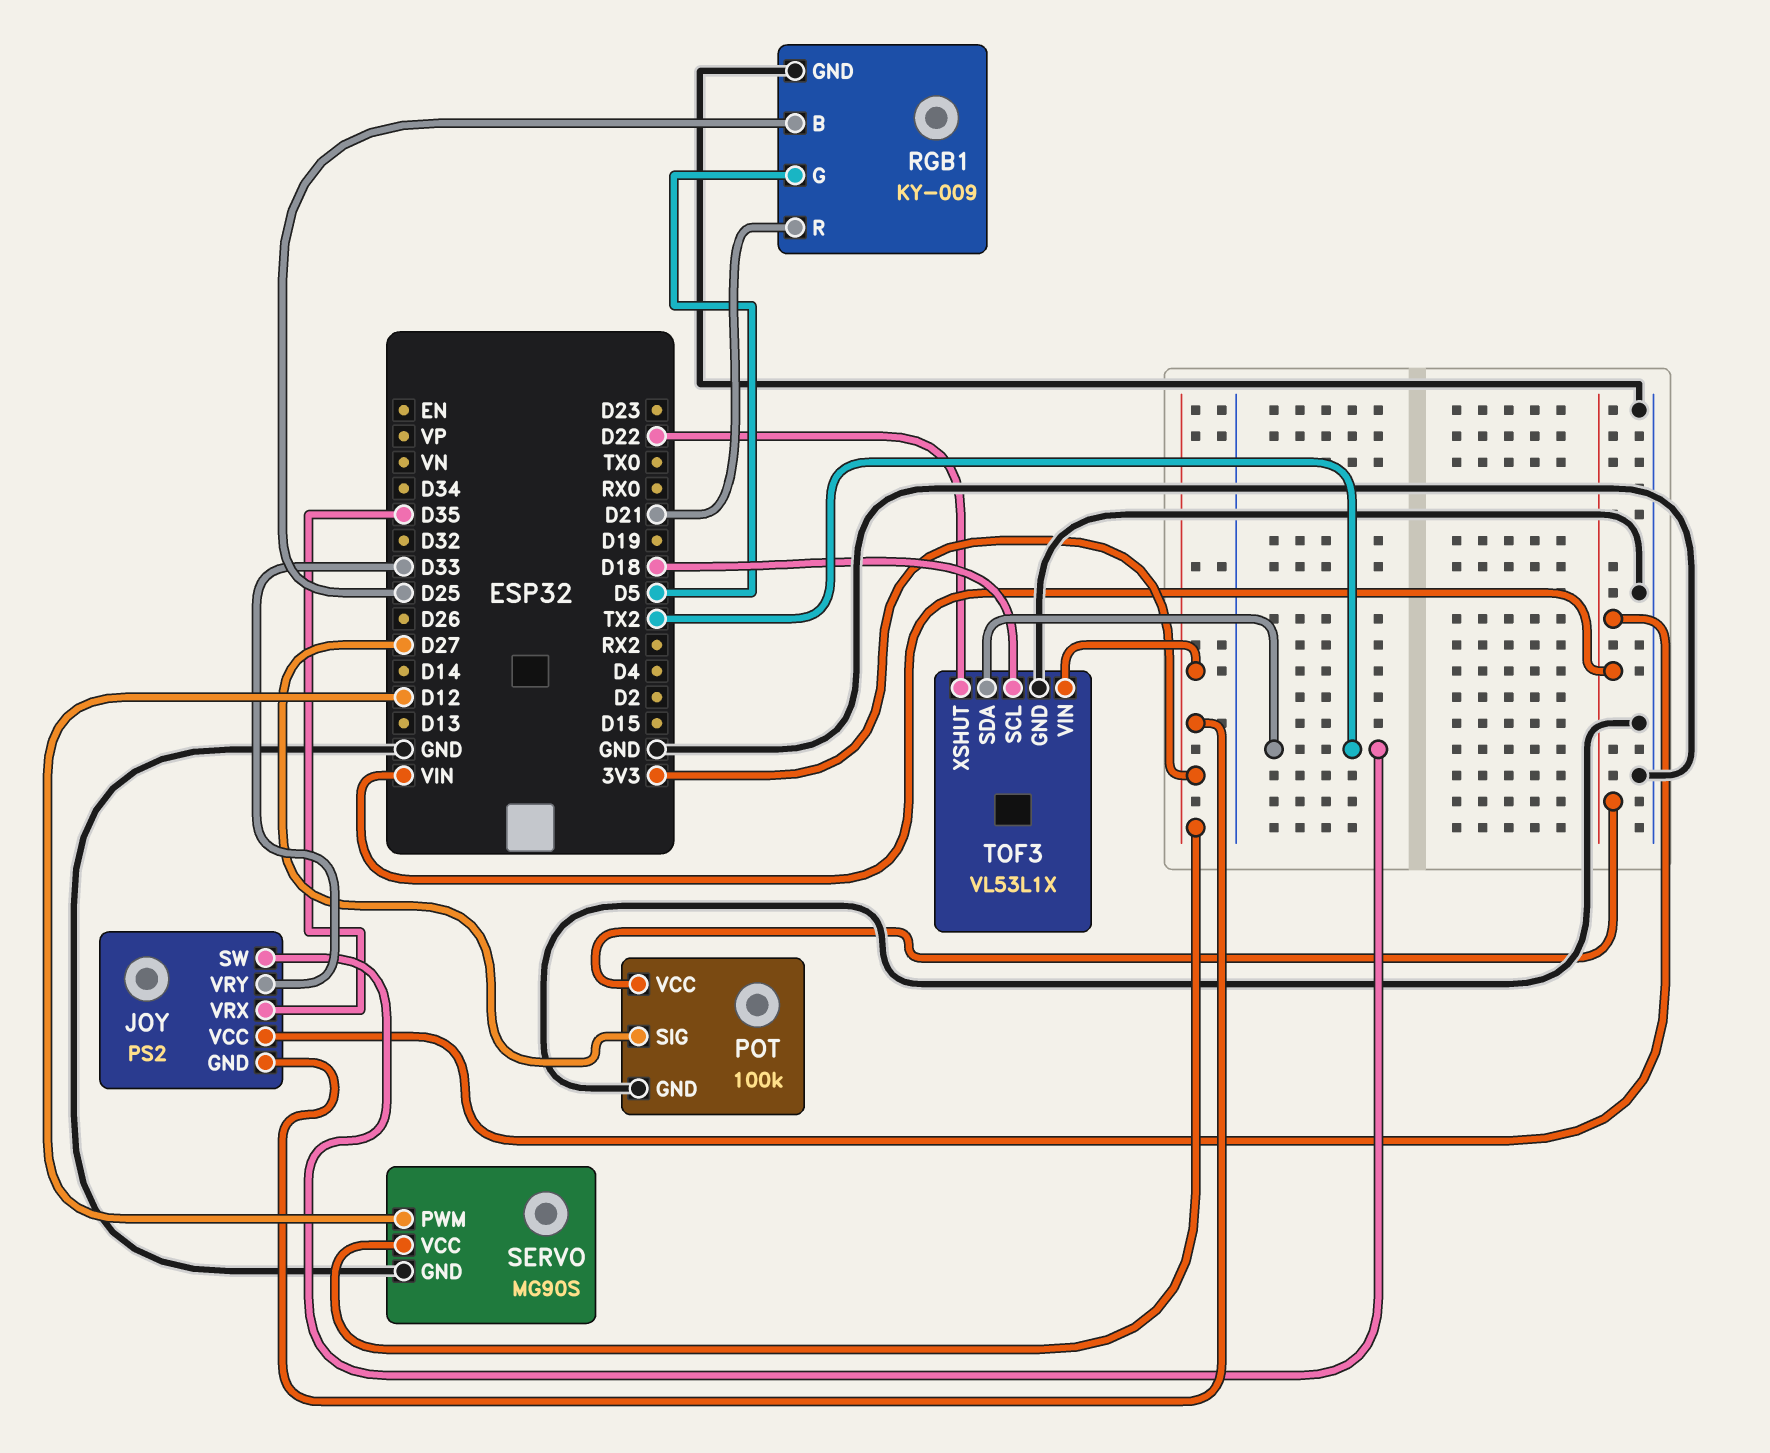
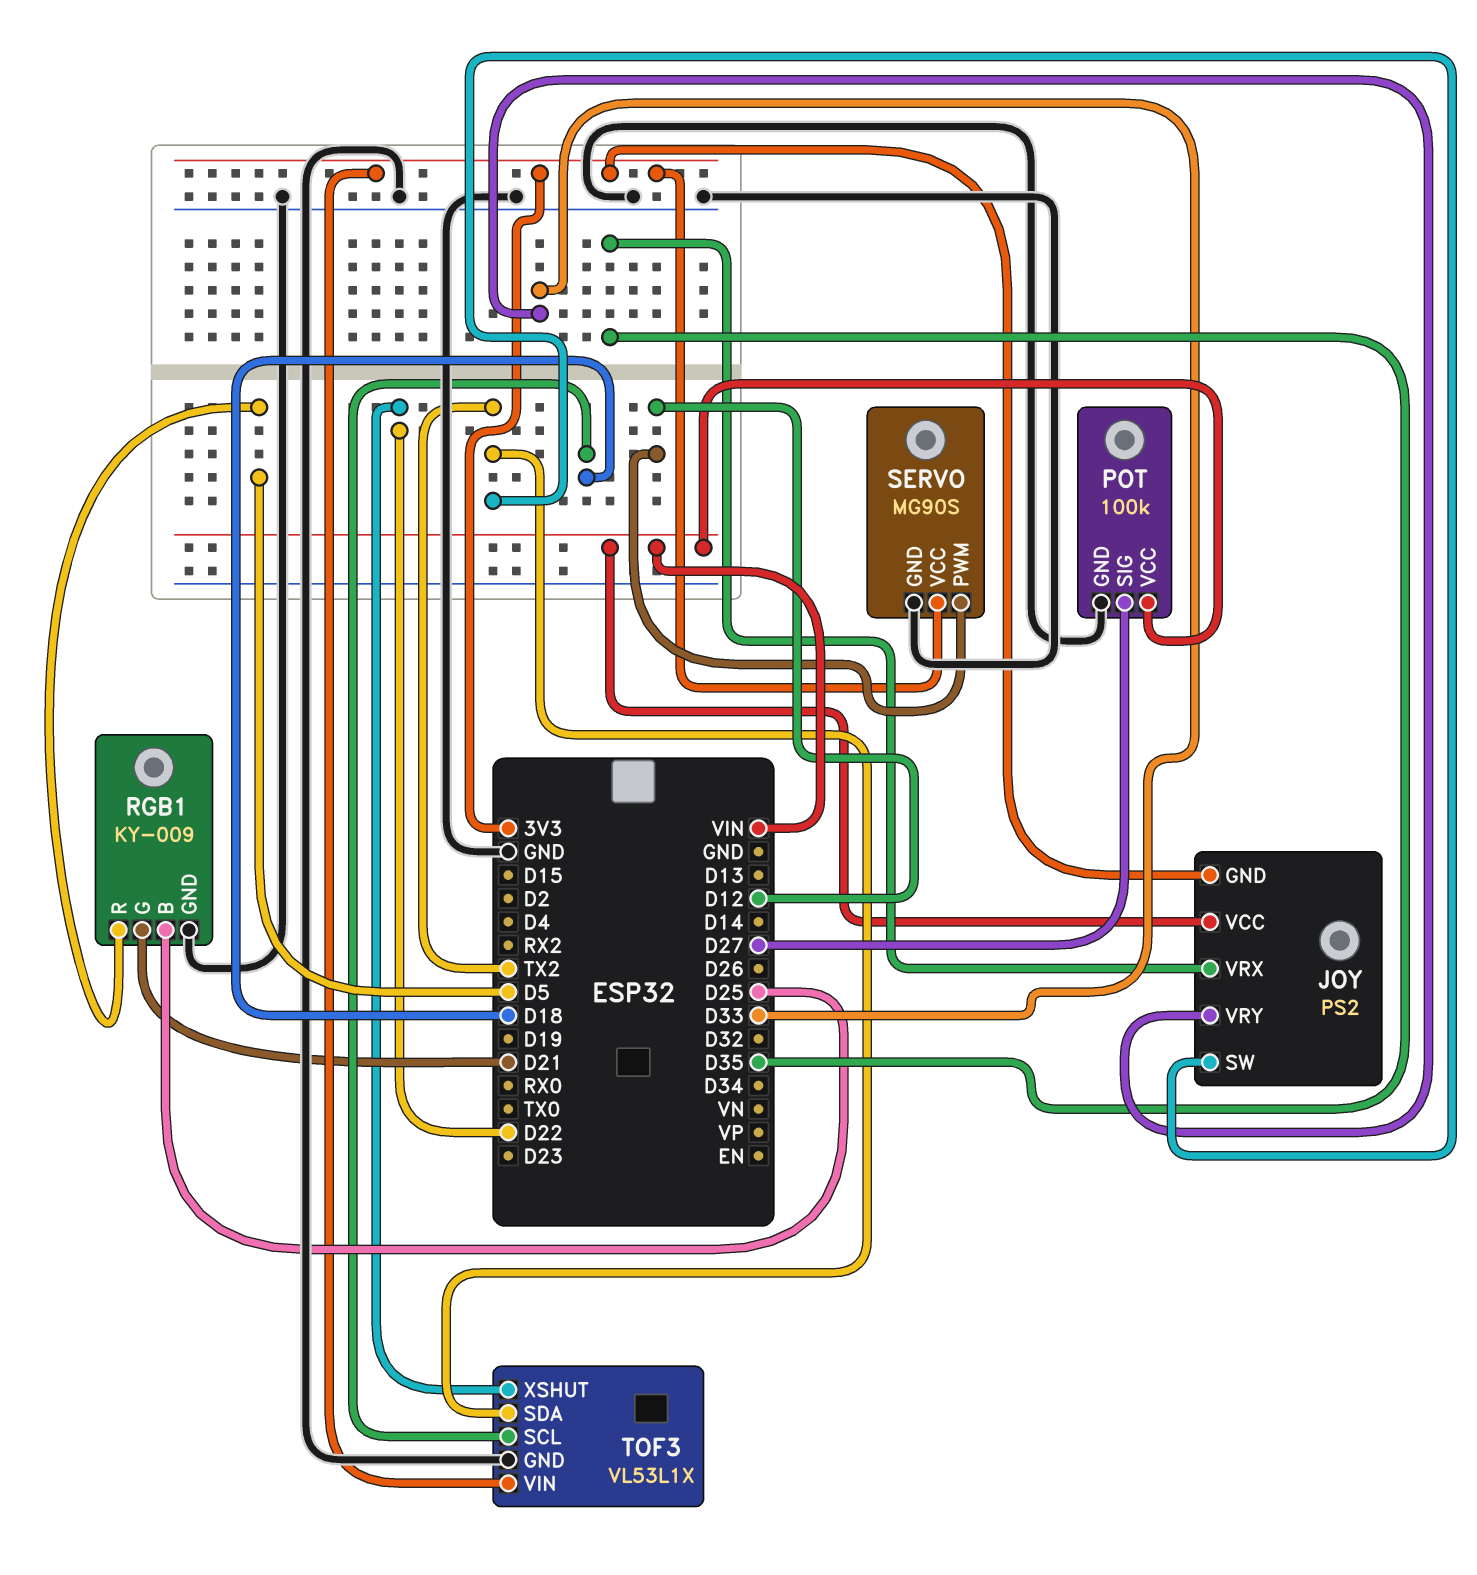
RGB1 pin G: D5 -> D21
RGB1 pin R: D21 -> D5

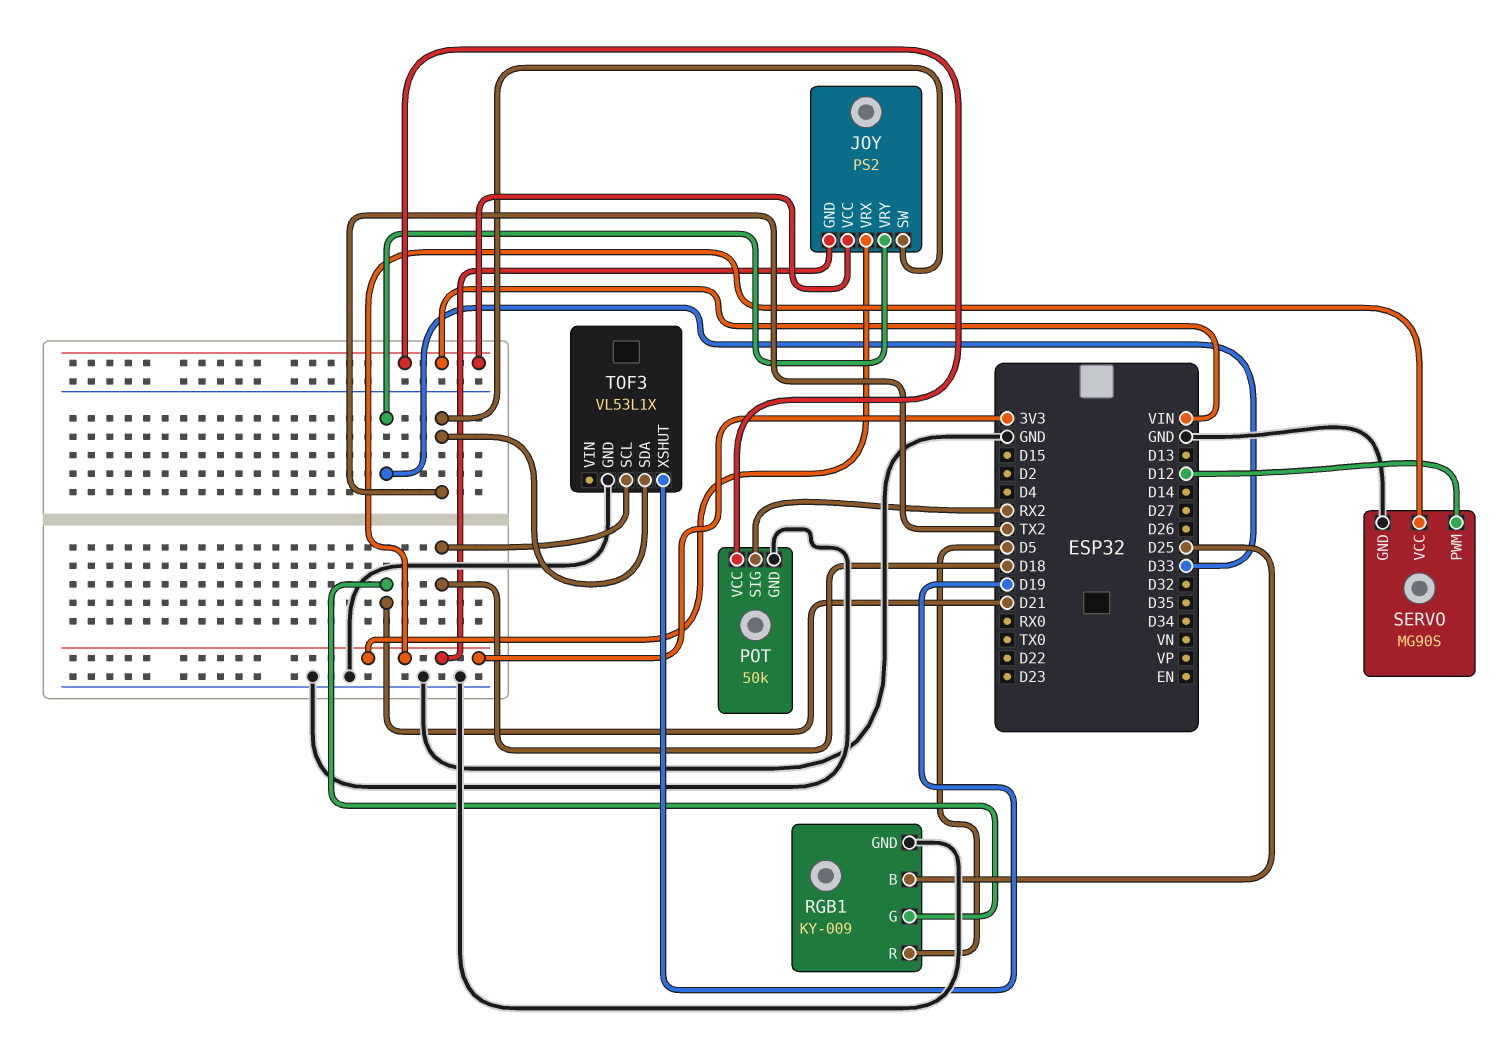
JOY pin VRX: D35 -> 3V3
POT: 100k -> 50k
POT pin SIG: D27 -> RX2
TOF3 pin VIN: 3V3 -> none
TOF3 pin XSHUT: D22 -> D19

